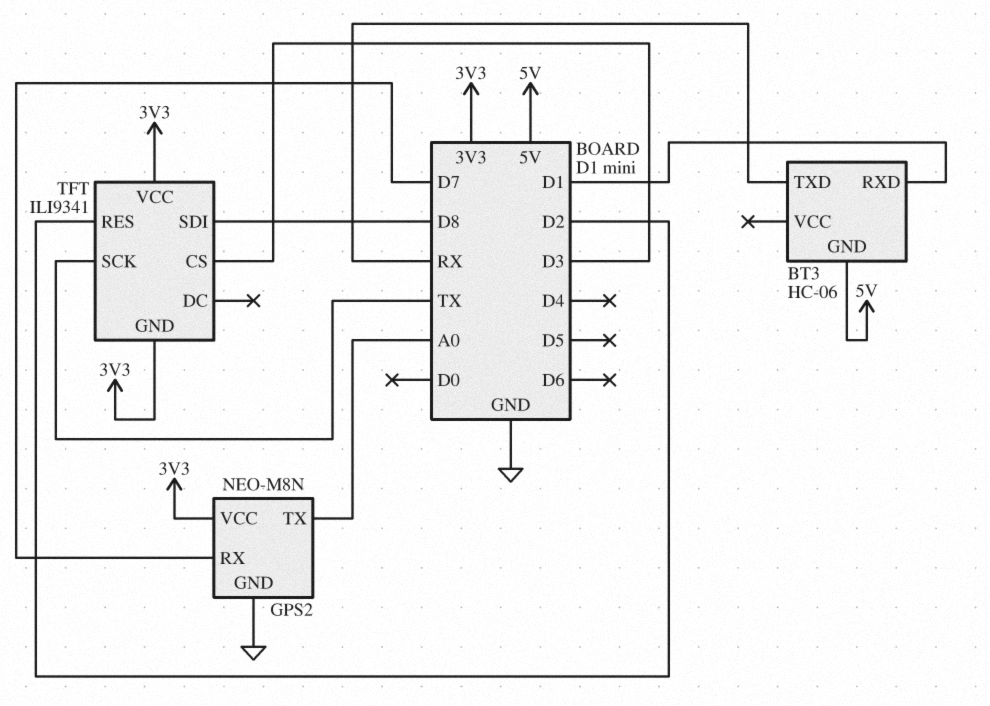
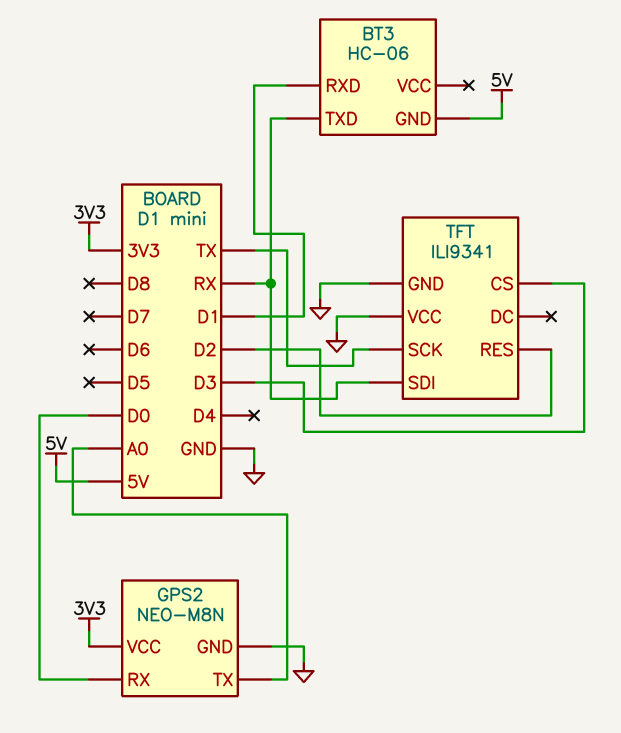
GPS2 pin RX: D7 -> D0
TFT pin GND: 3V3 -> GND
TFT pin SDI: D8 -> RX
TFT pin VCC: 3V3 -> GND

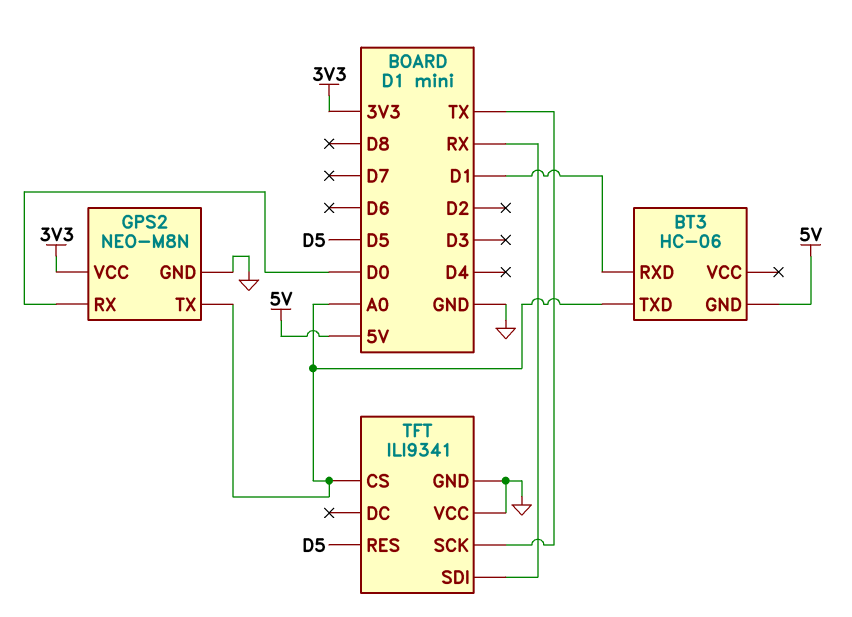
BT3 pin TXD: RX -> A0
TFT pin CS: D3 -> A0
TFT pin RES: D2 -> D5

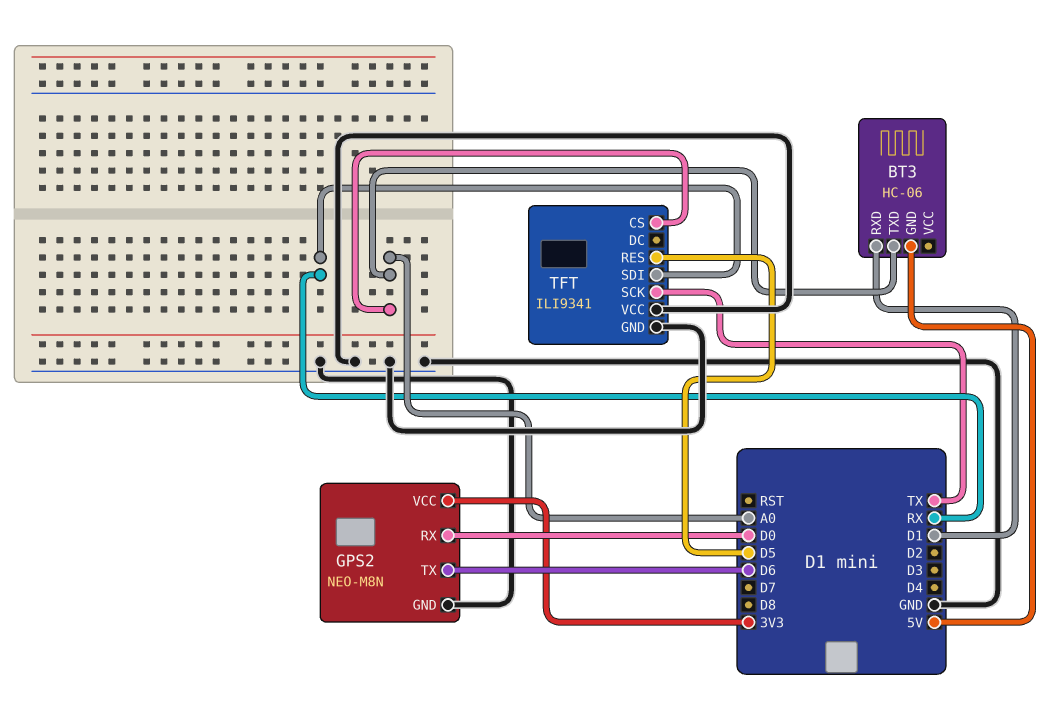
GPS2 pin TX: A0 -> D6

